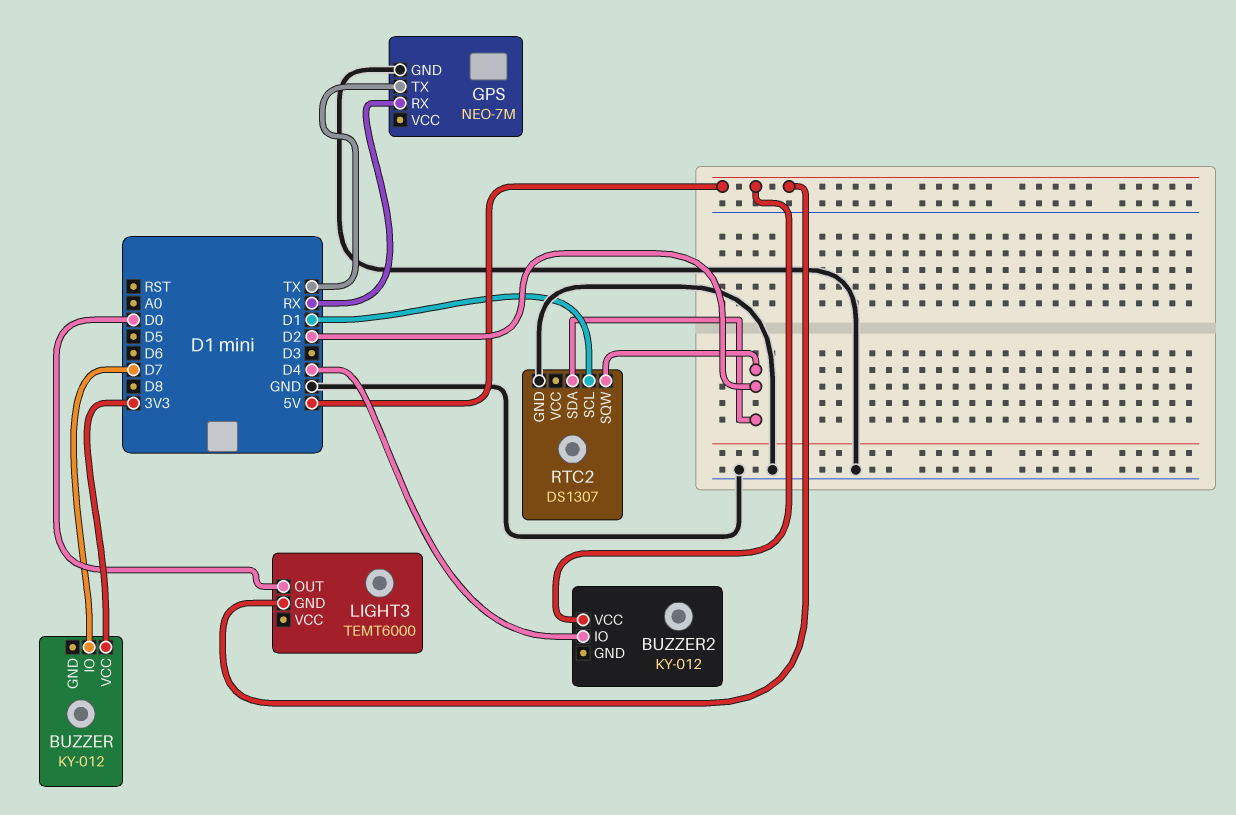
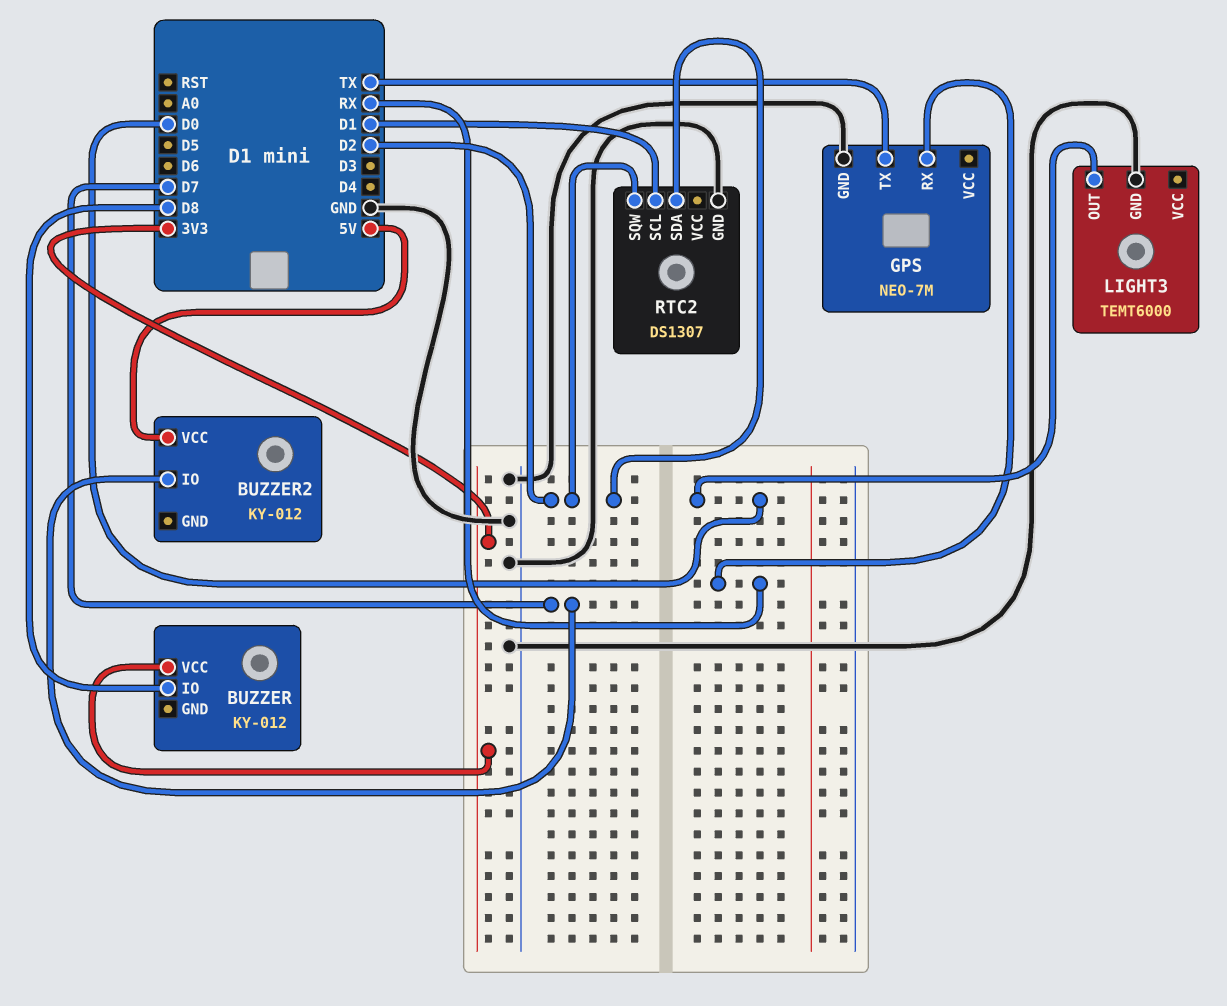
BUZZER pin IO: D7 -> D8
BUZZER2 pin IO: D4 -> D7
LIGHT3 pin GND: 5V -> GND

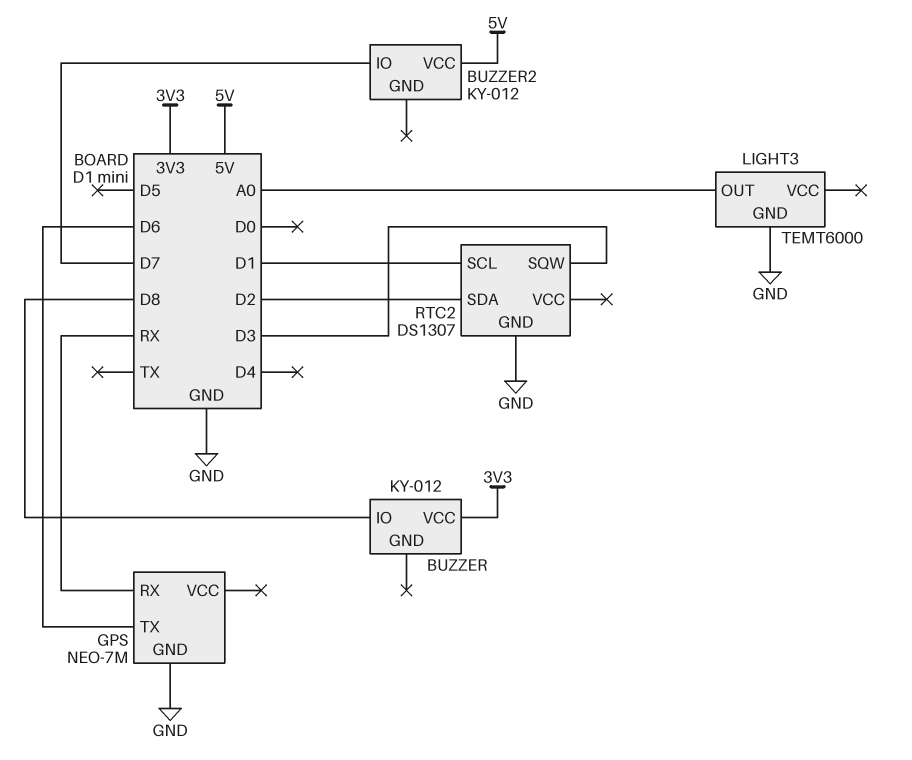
GPS pin TX: TX -> D6
LIGHT3 pin OUT: D0 -> A0
RTC2 pin SQW: D2 -> D3

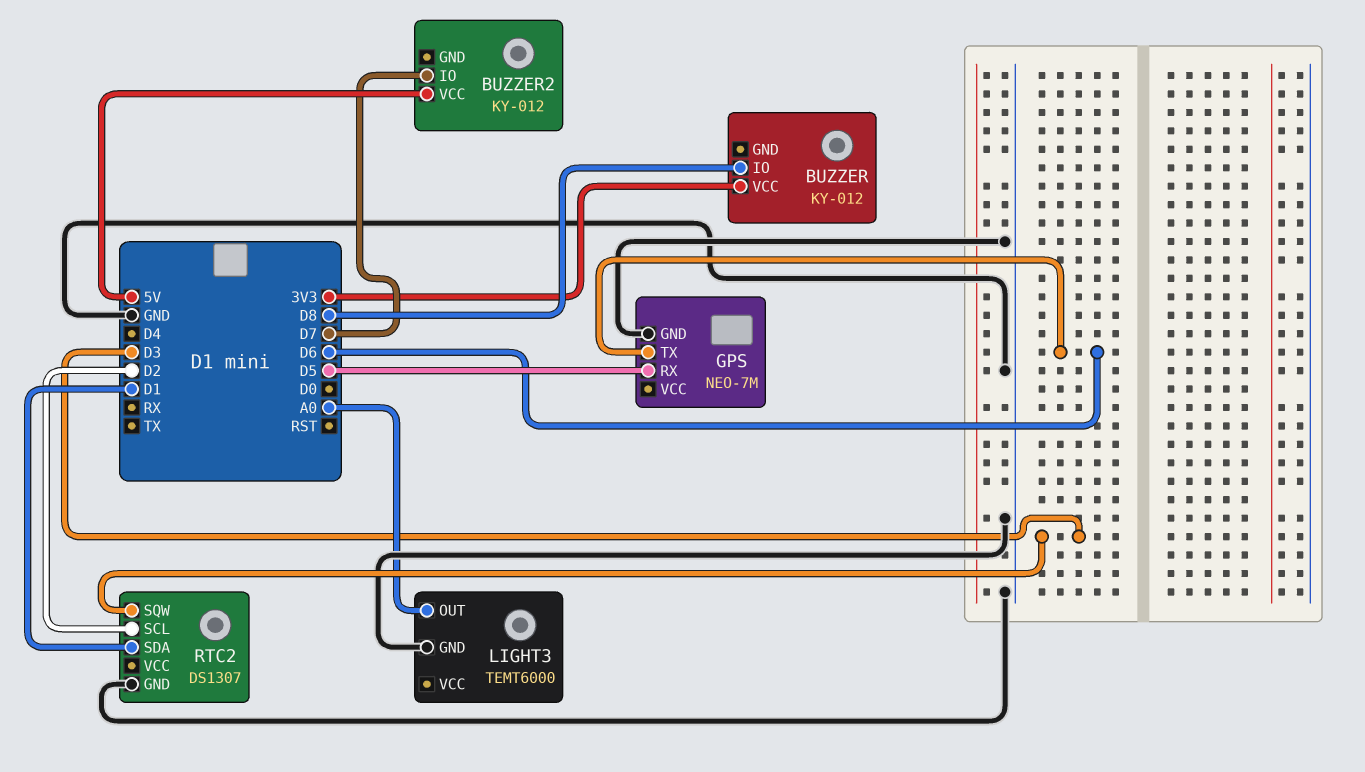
GPS pin RX: RX -> D5
RTC2 pin SCL: D1 -> D2
RTC2 pin SDA: D2 -> D1

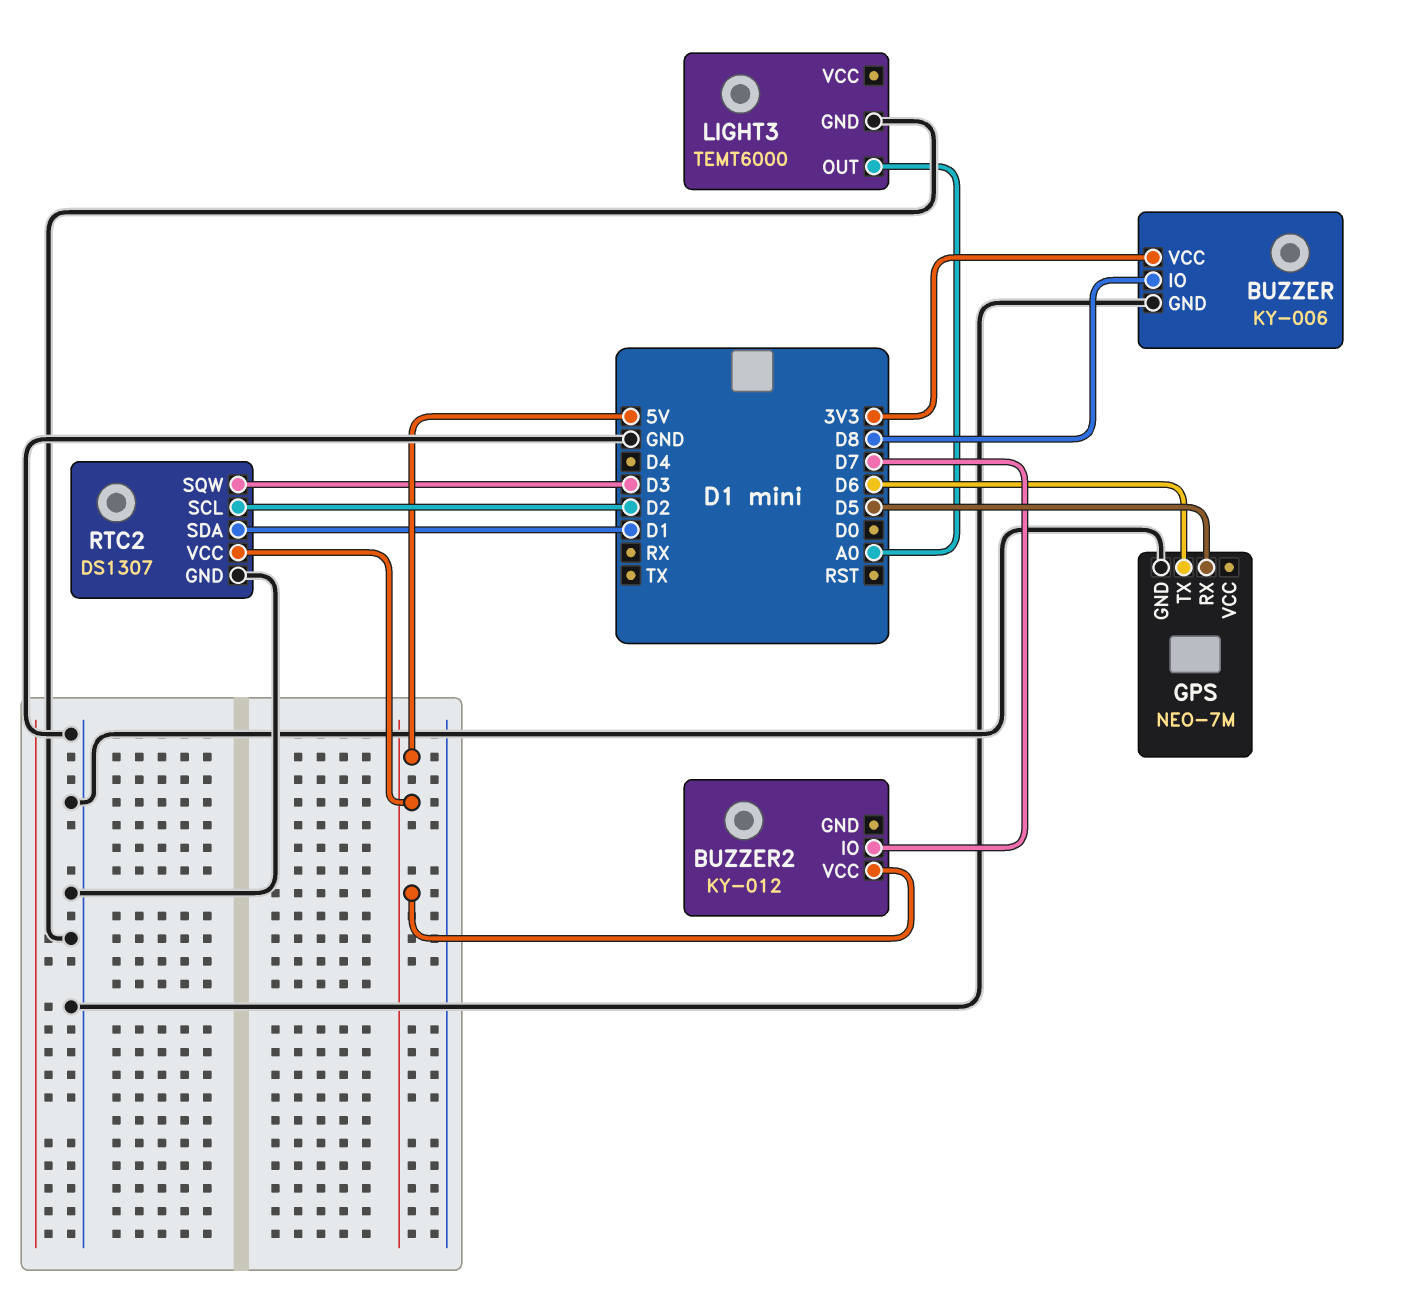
BUZZER: KY-012 -> KY-006
BUZZER pin GND: none -> GND
RTC2 pin VCC: none -> 5V

